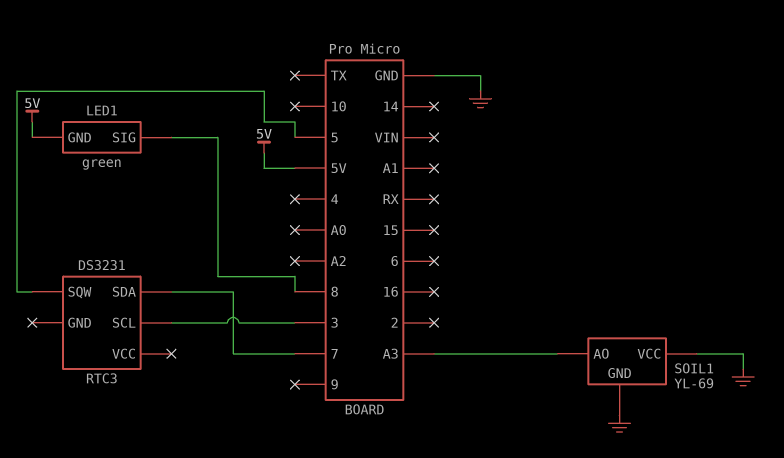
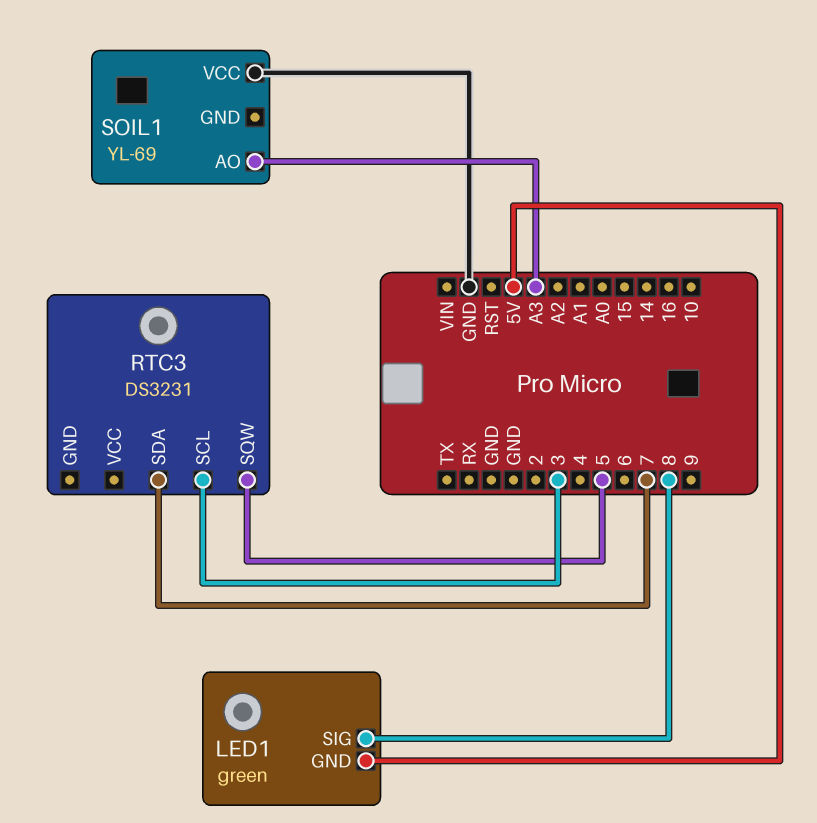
SOIL1 pin GND: GND -> none

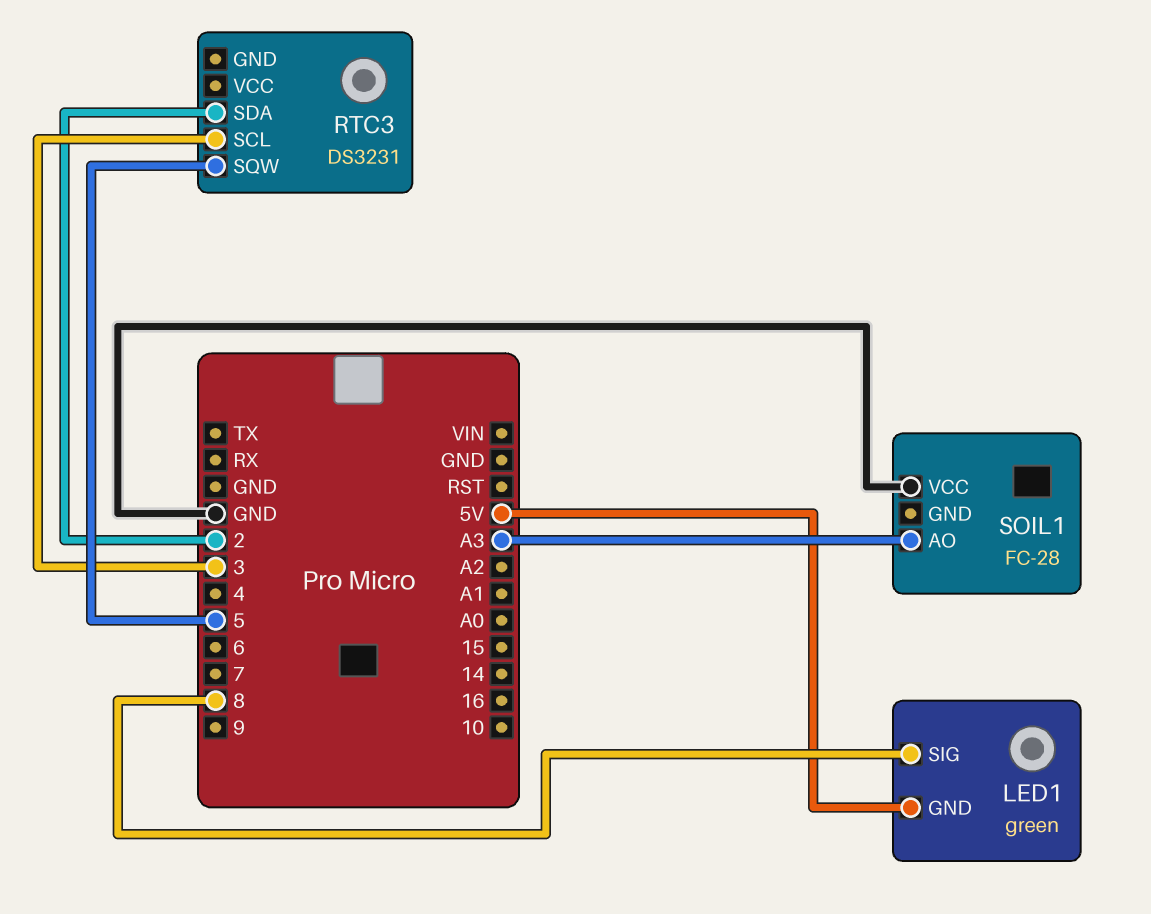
RTC3 pin SDA: 7 -> 2
SOIL1: YL-69 -> FC-28

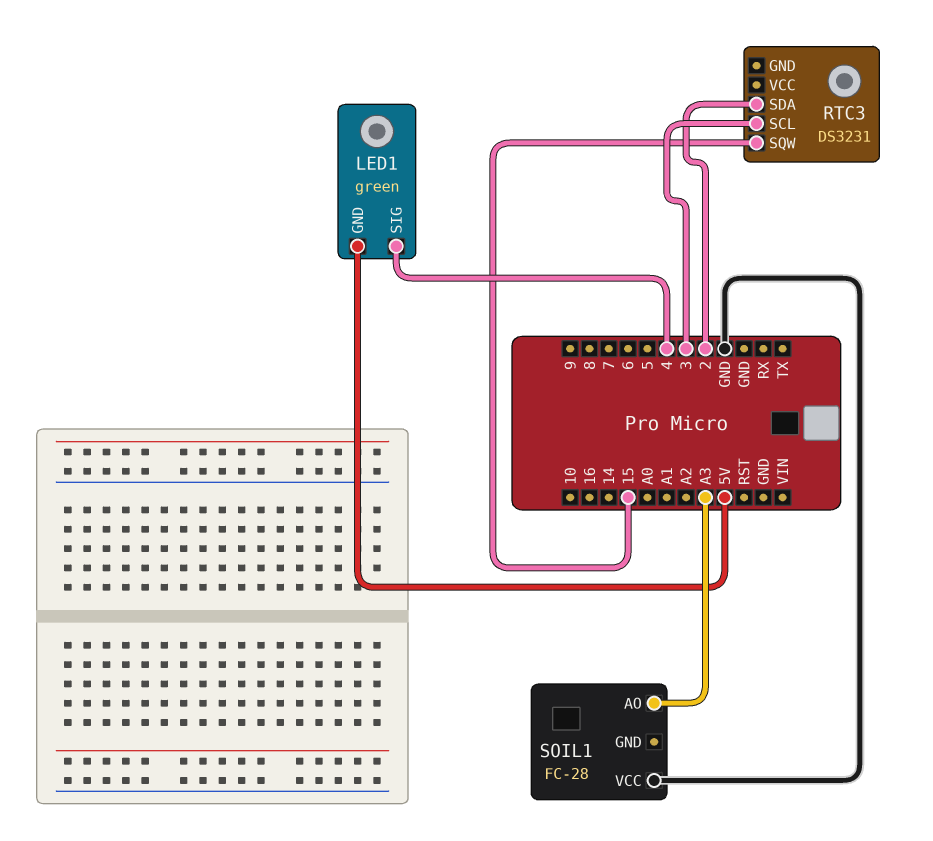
LED1 pin SIG: 8 -> 4
RTC3 pin SQW: 5 -> 15

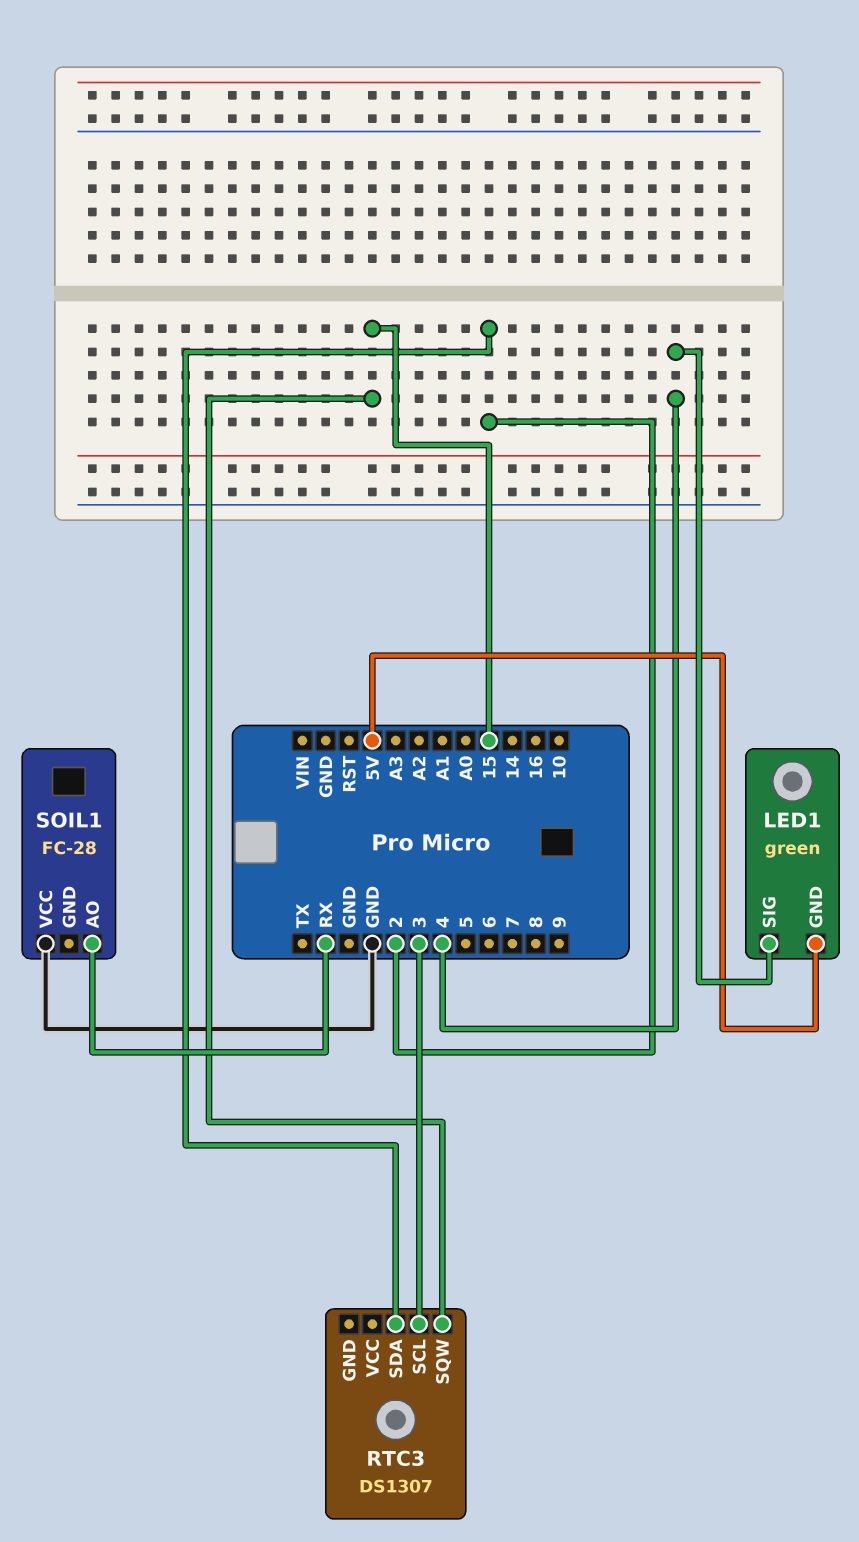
RTC3: DS3231 -> DS1307
SOIL1 pin AO: A3 -> RX

